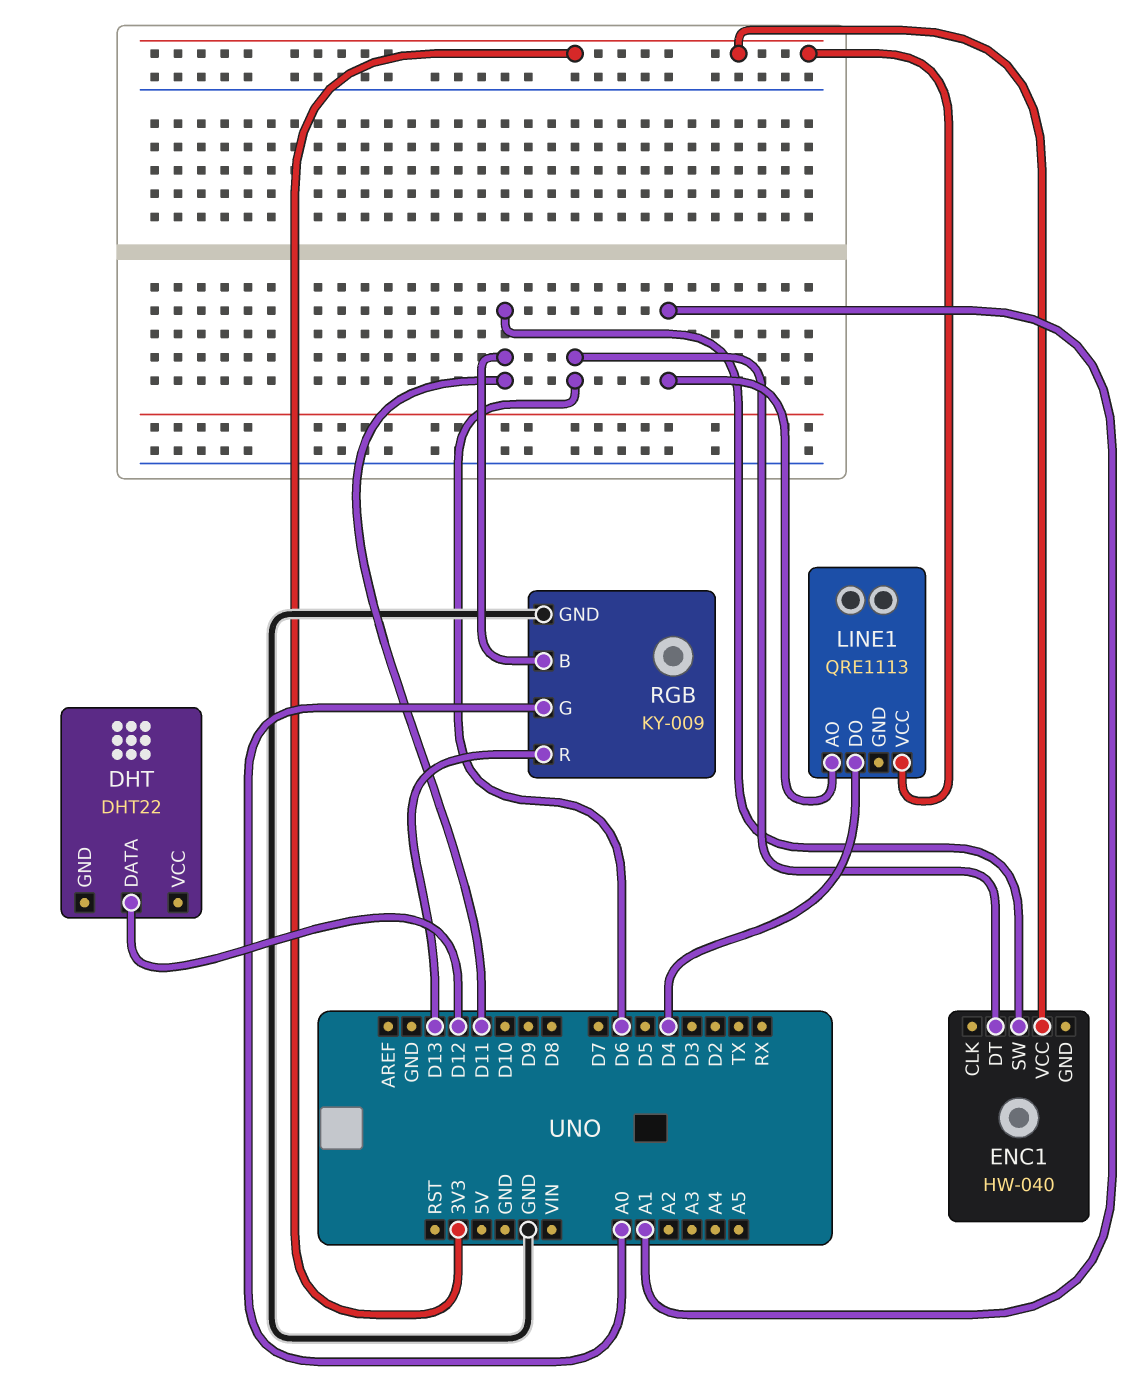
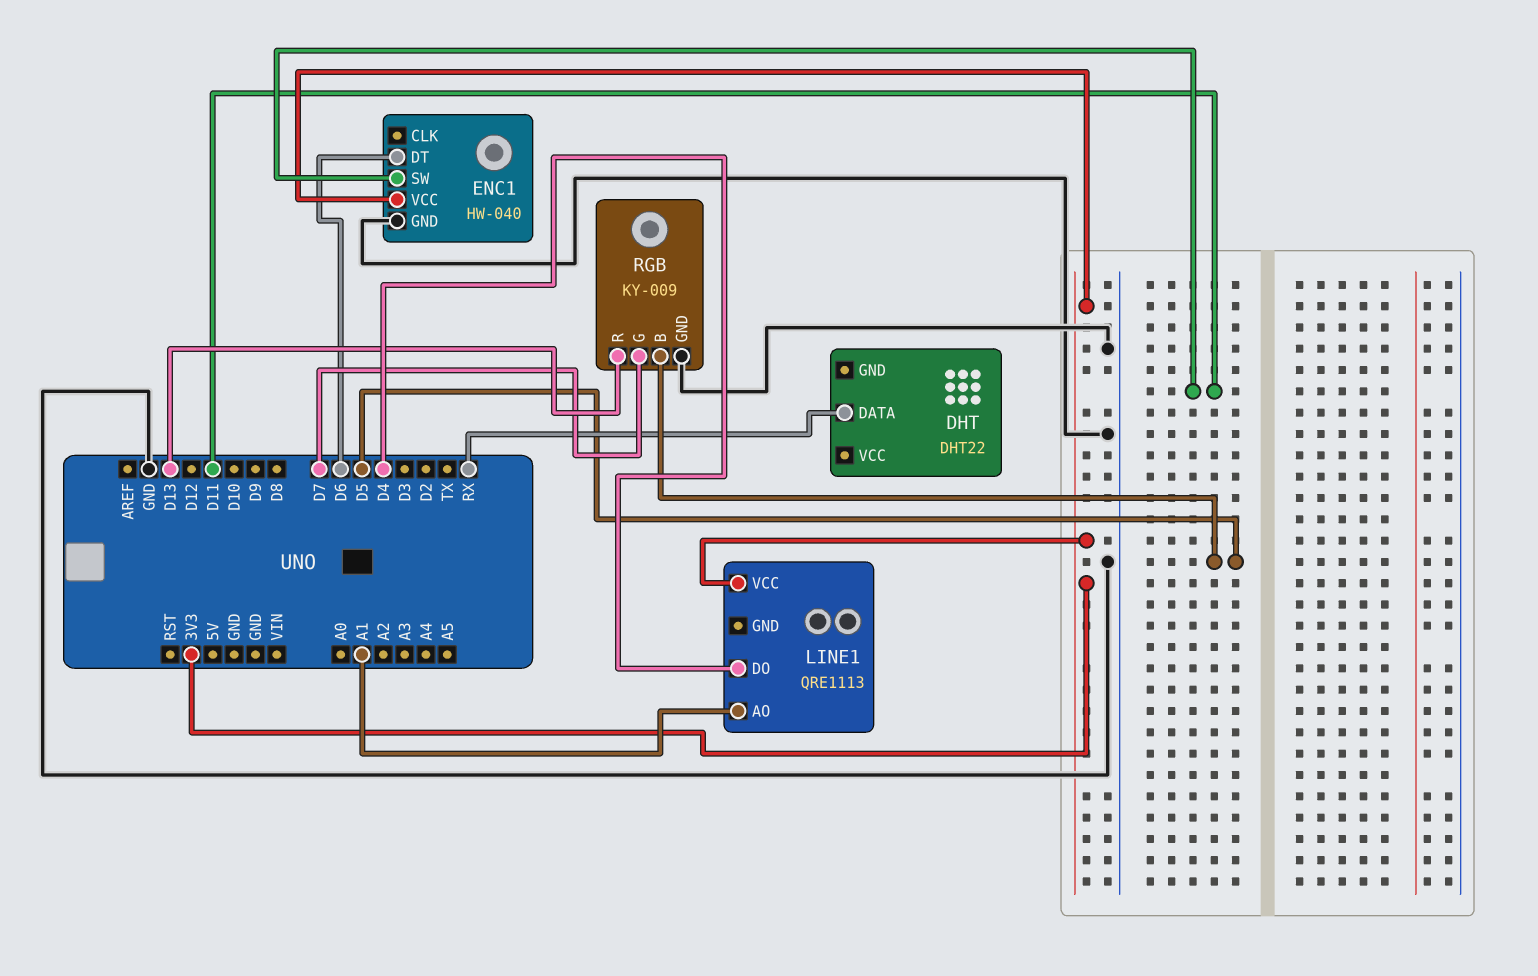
DHT pin DATA: D12 -> RX
ENC1 pin GND: none -> GND
RGB pin B: D11 -> D5
RGB pin G: A0 -> D7

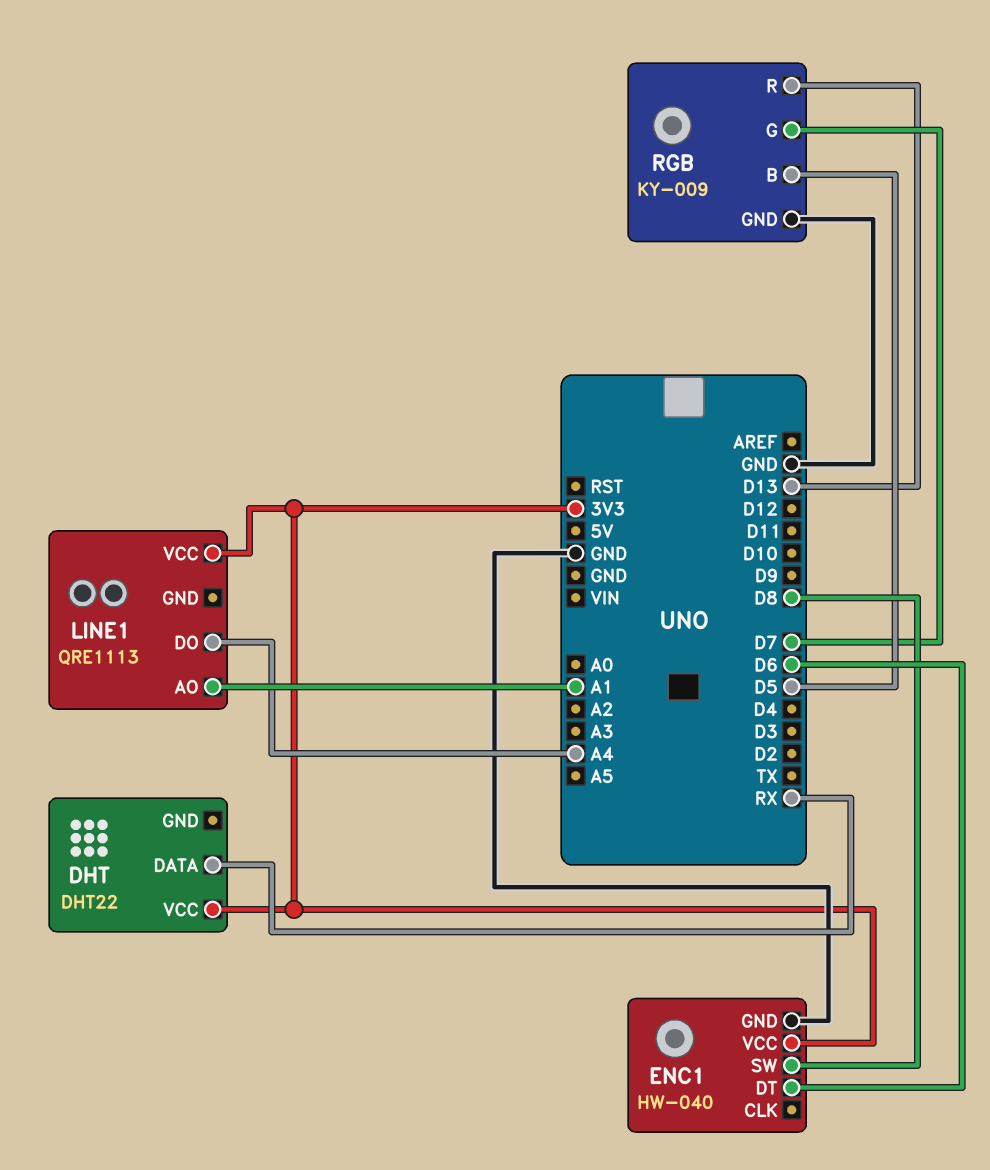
DHT pin VCC: none -> 3V3
ENC1 pin SW: D11 -> D8
LINE1 pin DO: D4 -> A4

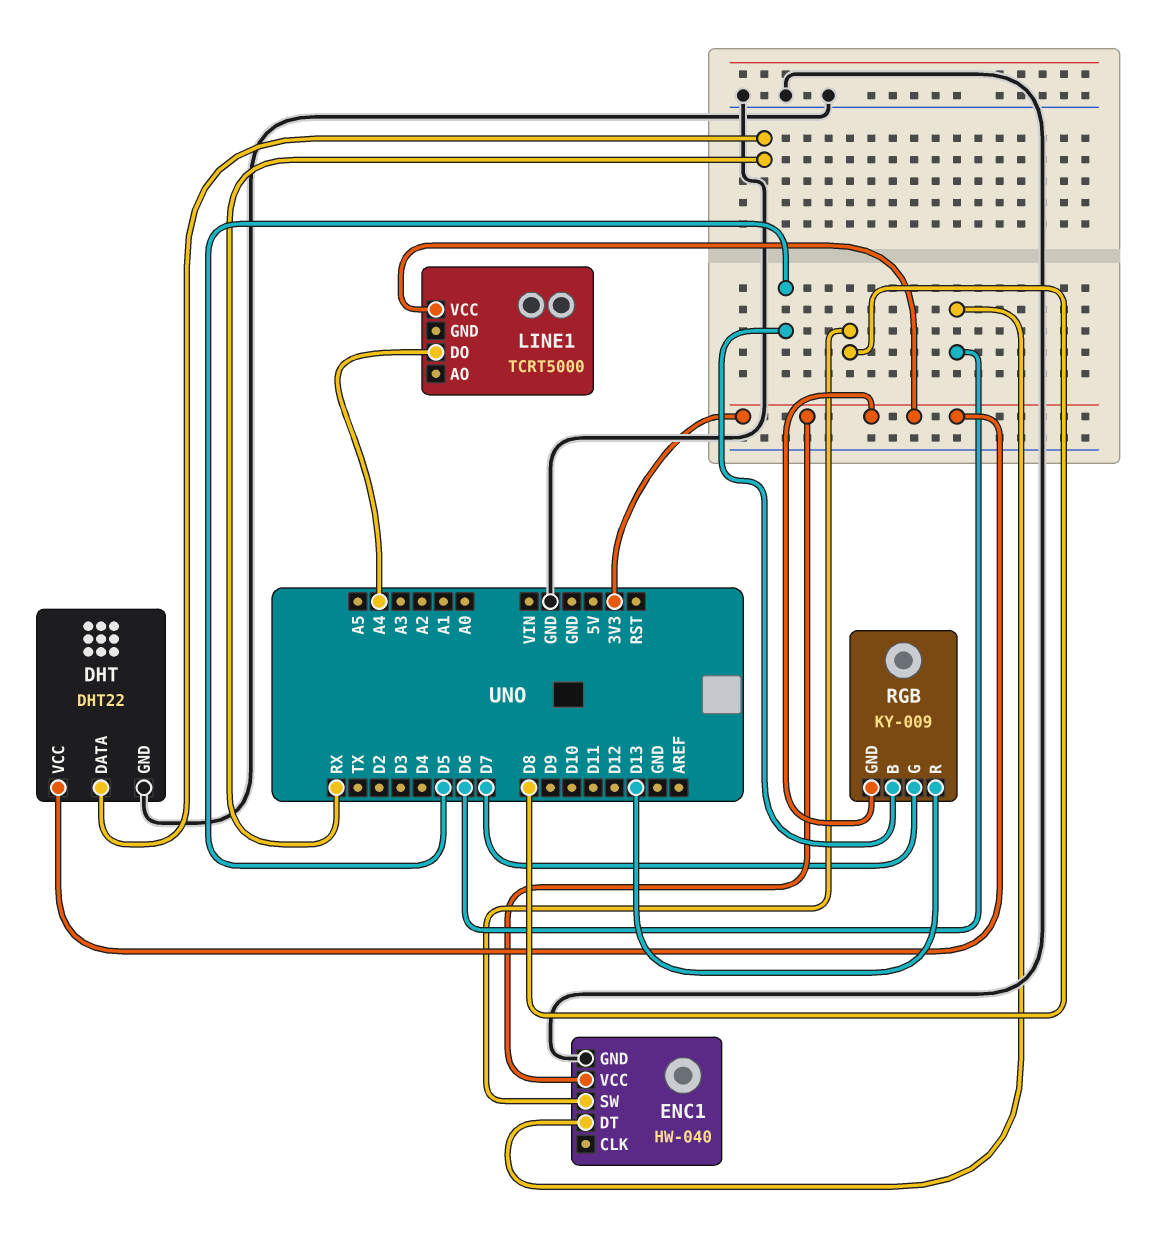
DHT pin GND: none -> GND
LINE1: QRE1113 -> TCRT5000
LINE1 pin AO: A1 -> none
RGB pin GND: GND -> 3V3

